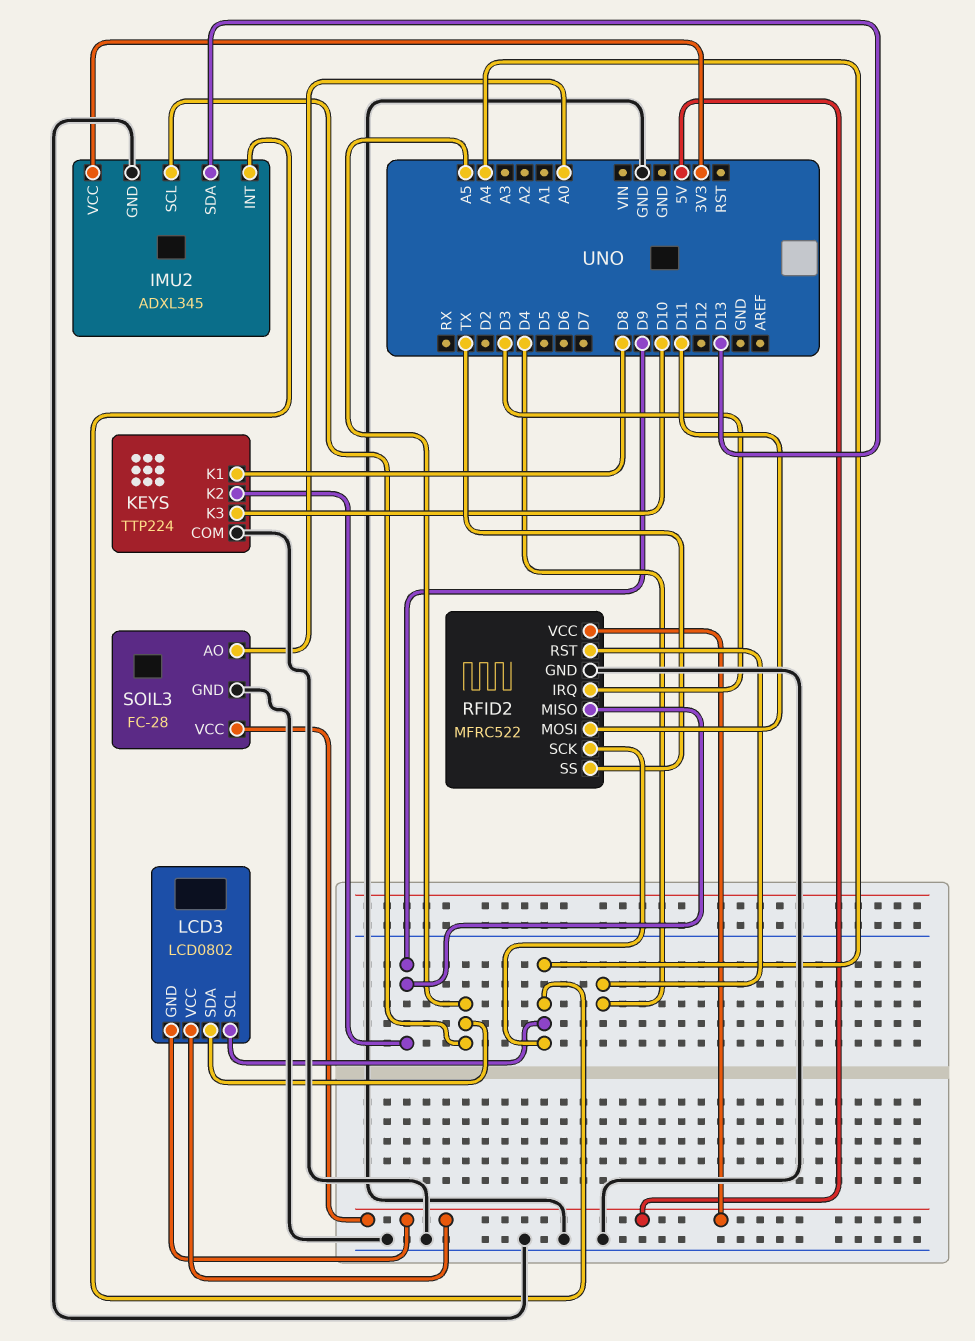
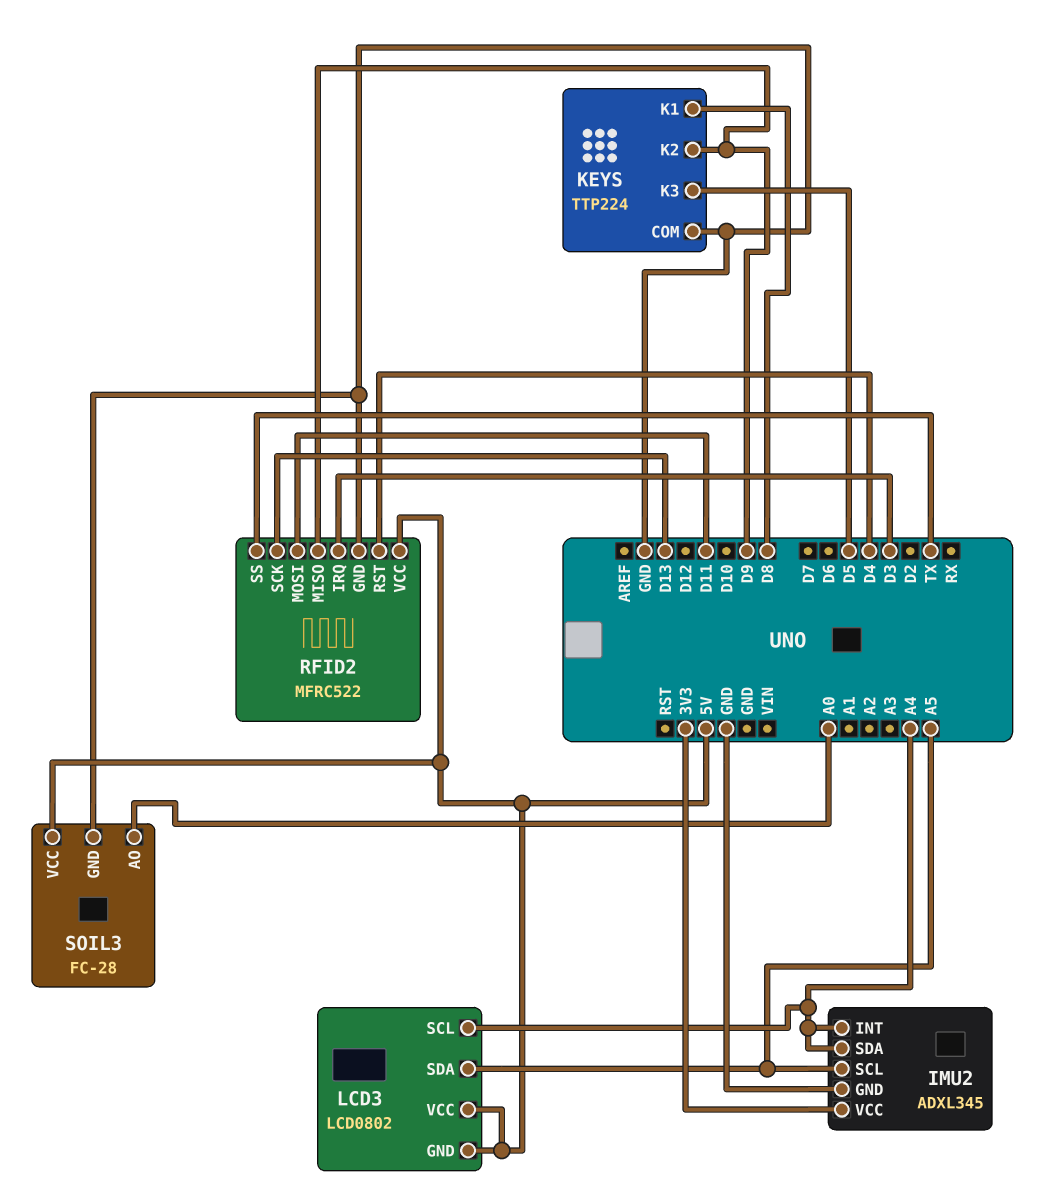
IMU2 pin SDA: D13 -> A4
KEYS pin K3: D10 -> D5
RFID2 pin SCK: A4 -> D13

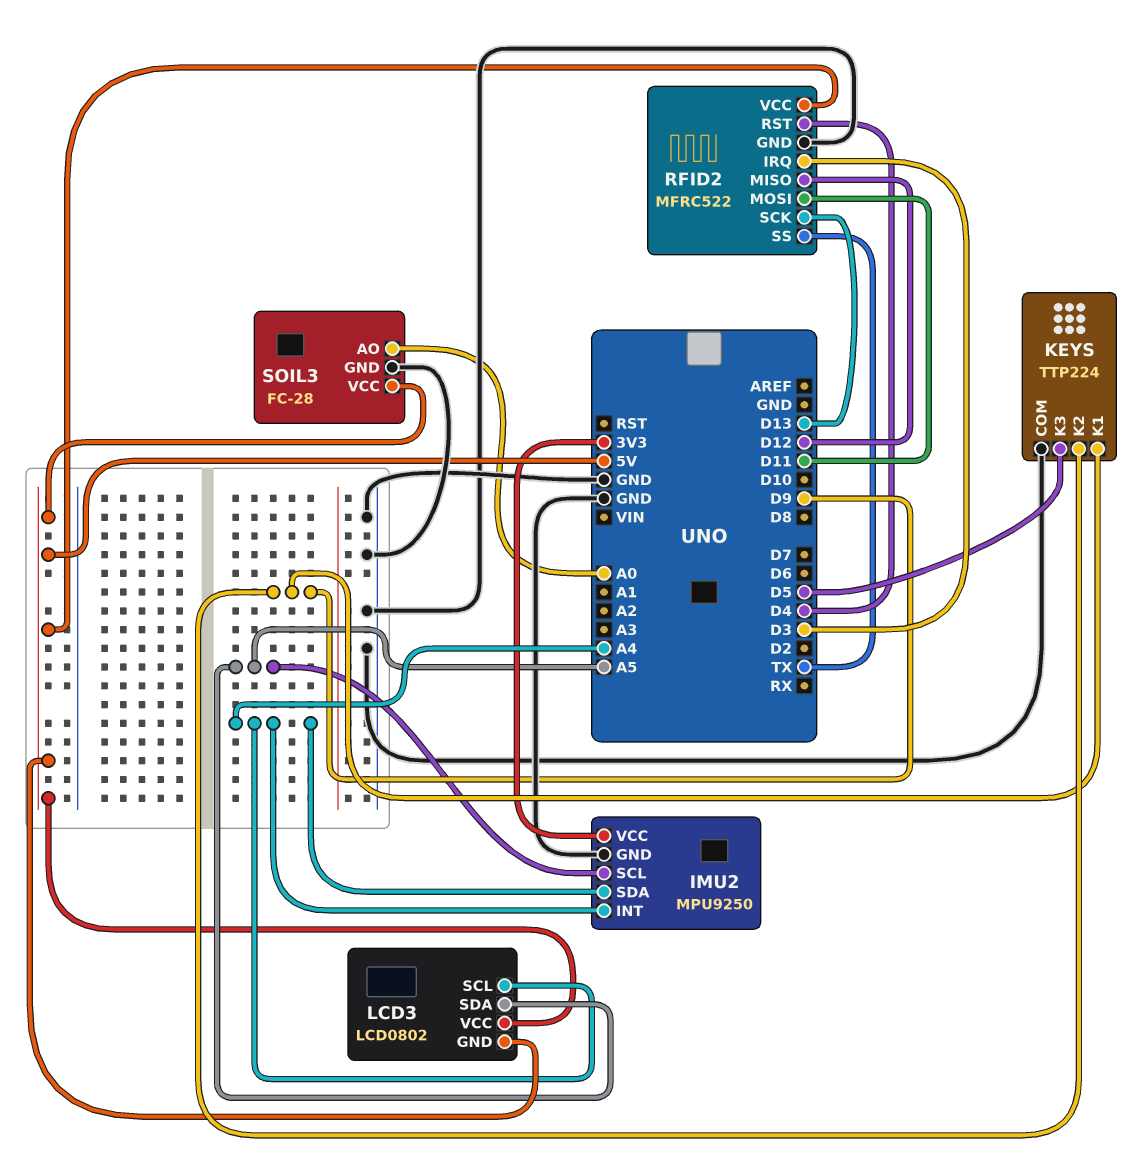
IMU2: ADXL345 -> MPU9250
KEYS pin K1: D8 -> D9
RFID2 pin MISO: D9 -> D12

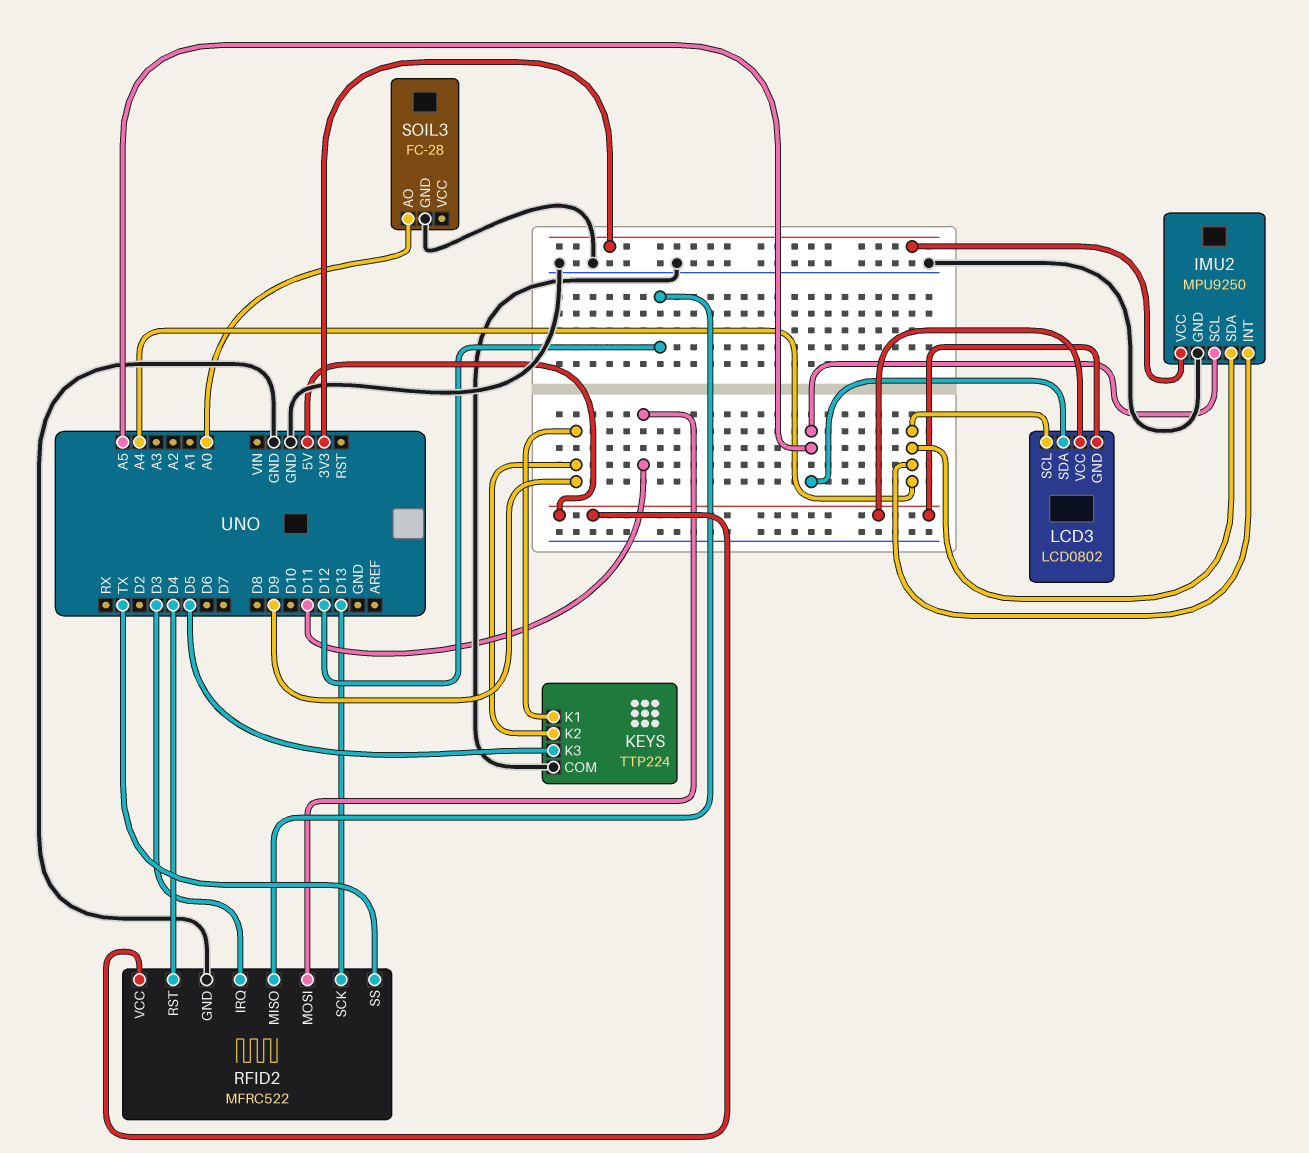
SOIL3 pin VCC: 5V -> none

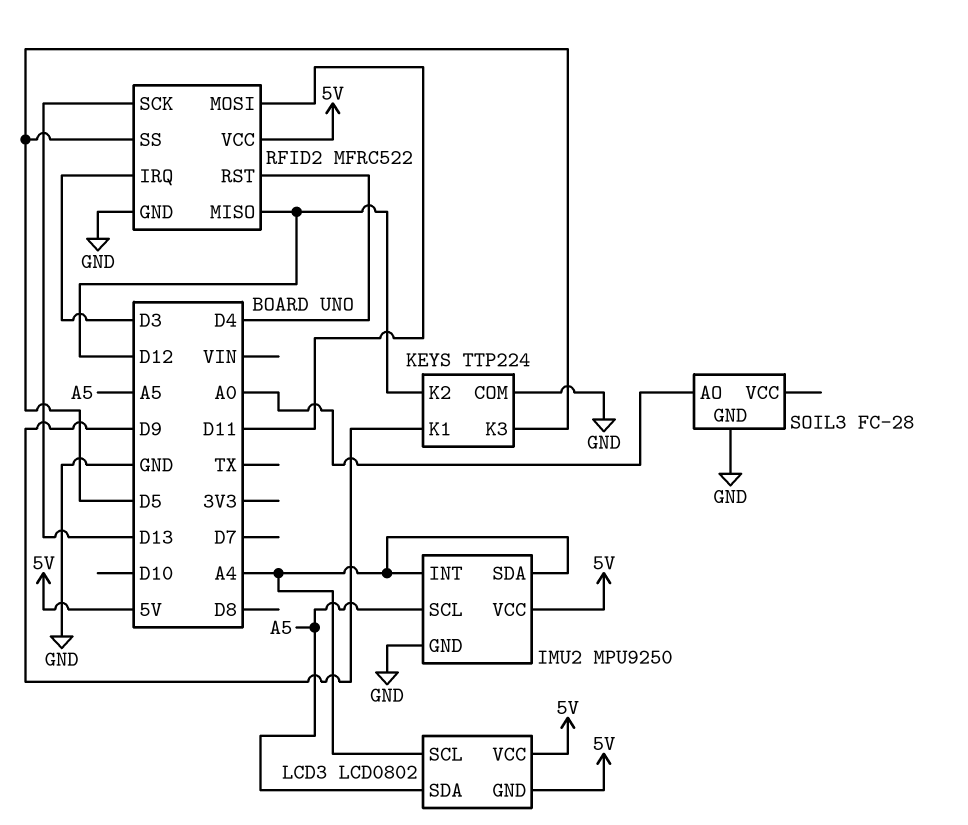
IMU2 pin VCC: 3V3 -> 5V
KEYS pin K2: D9 -> D12
RFID2 pin SS: TX -> D5

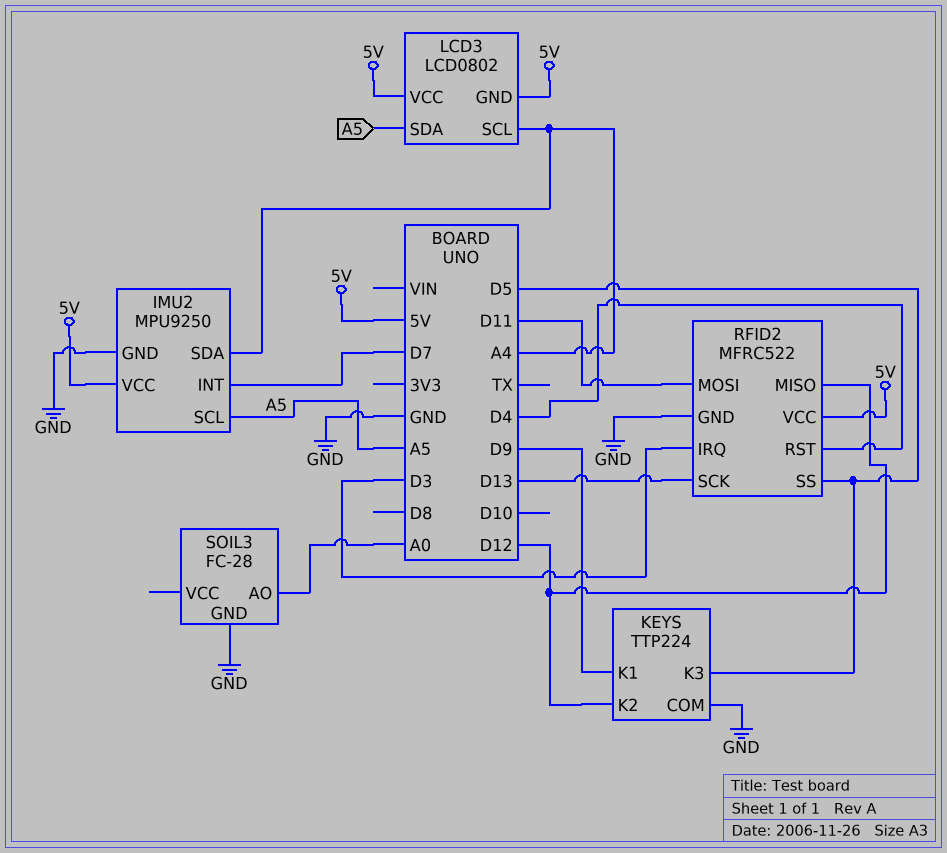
IMU2 pin INT: A4 -> D7

